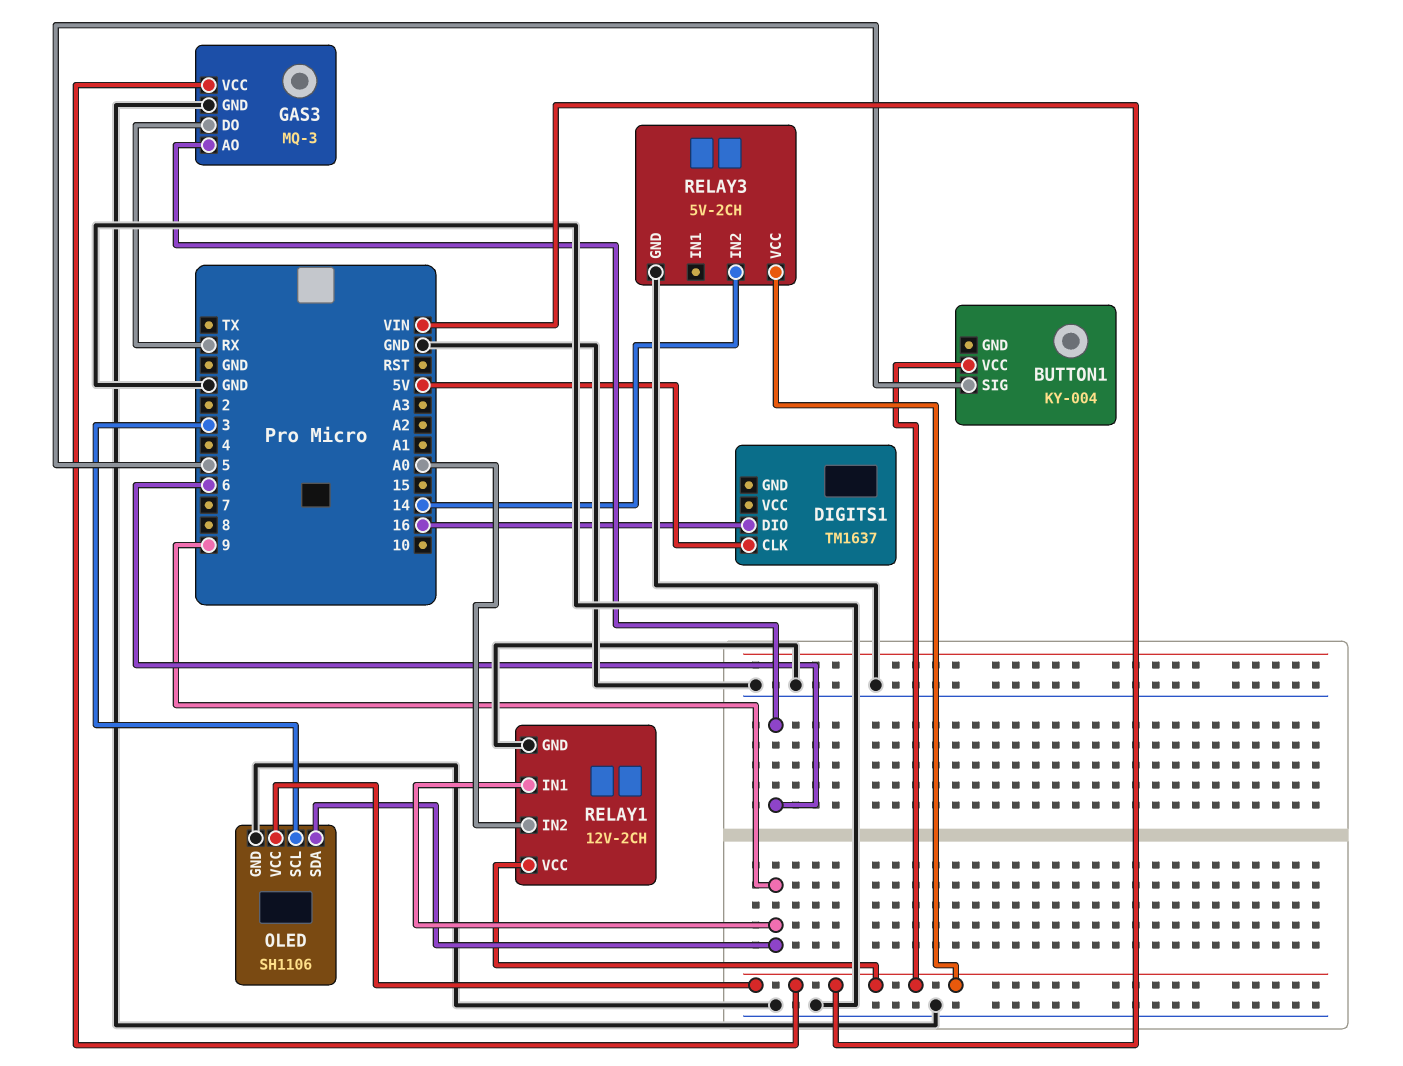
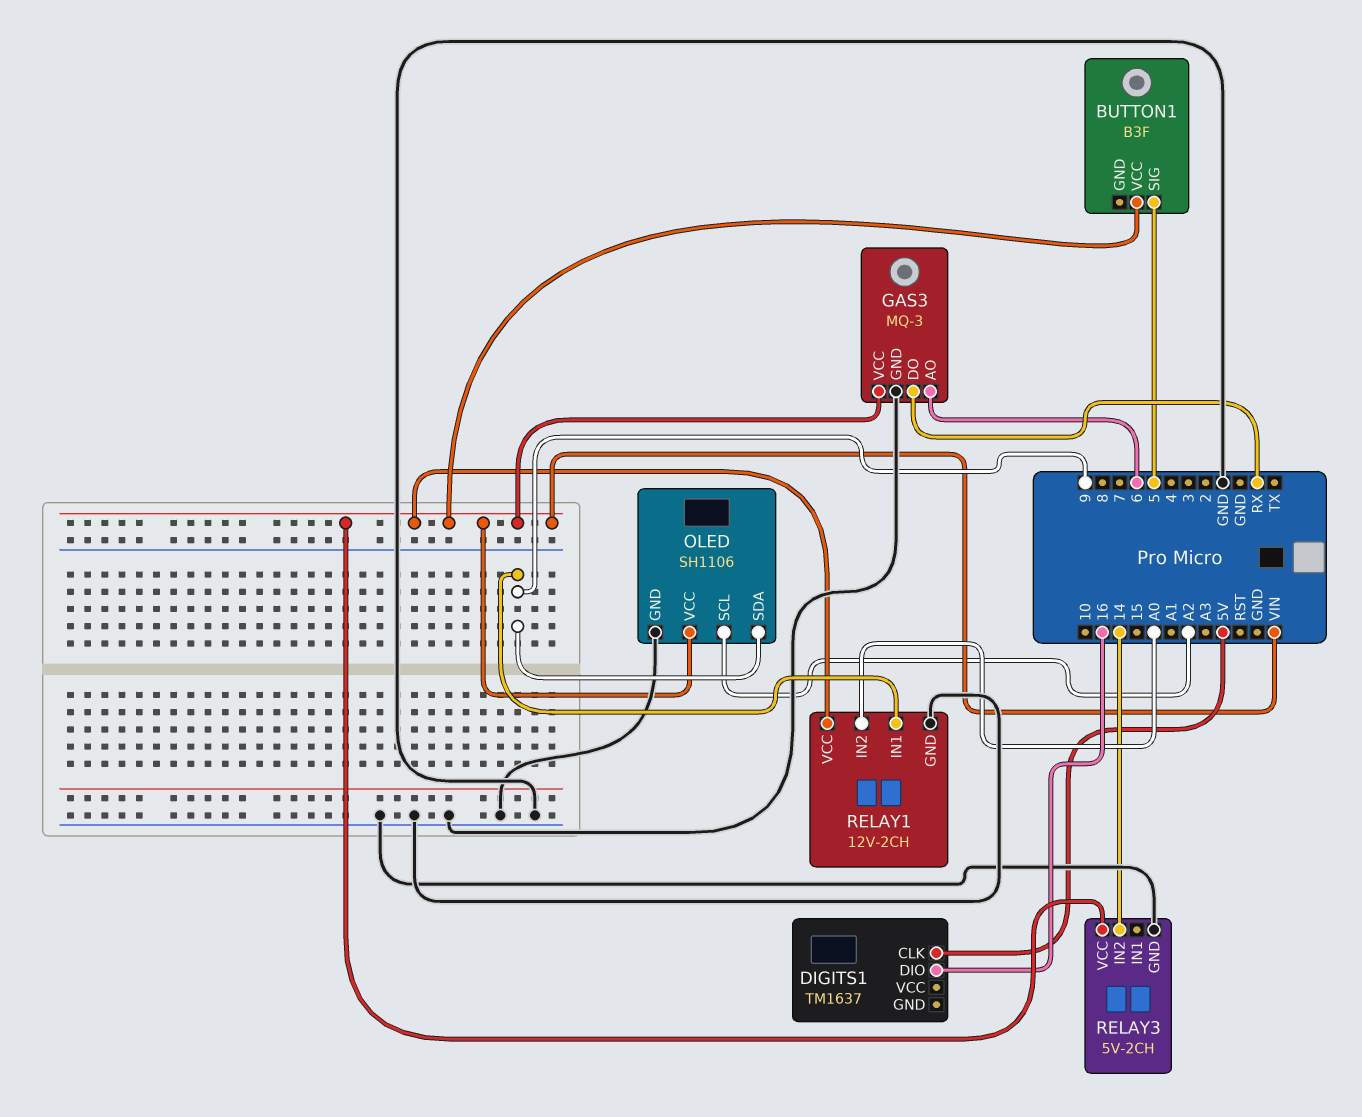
BUTTON1: KY-004 -> B3F
OLED pin SCL: 3 -> A2

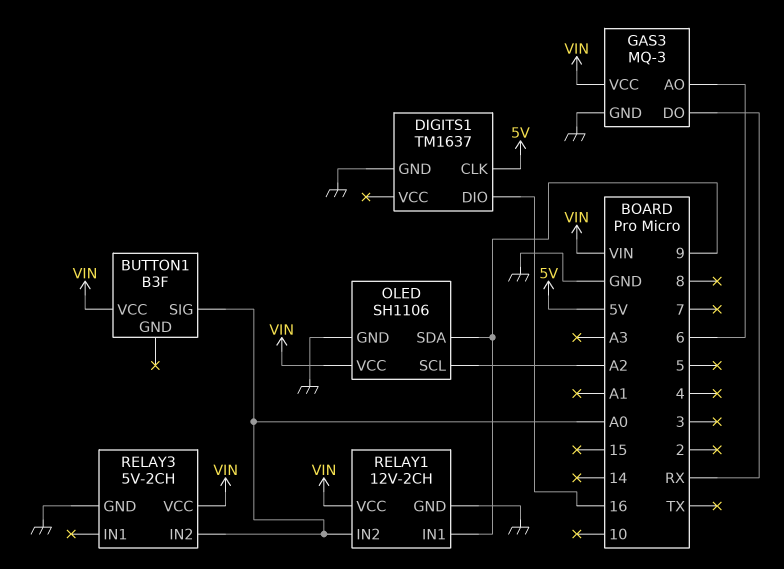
BUTTON1 pin SIG: 5 -> A0
DIGITS1 pin GND: none -> GND
RELAY3 pin IN2: 14 -> A0

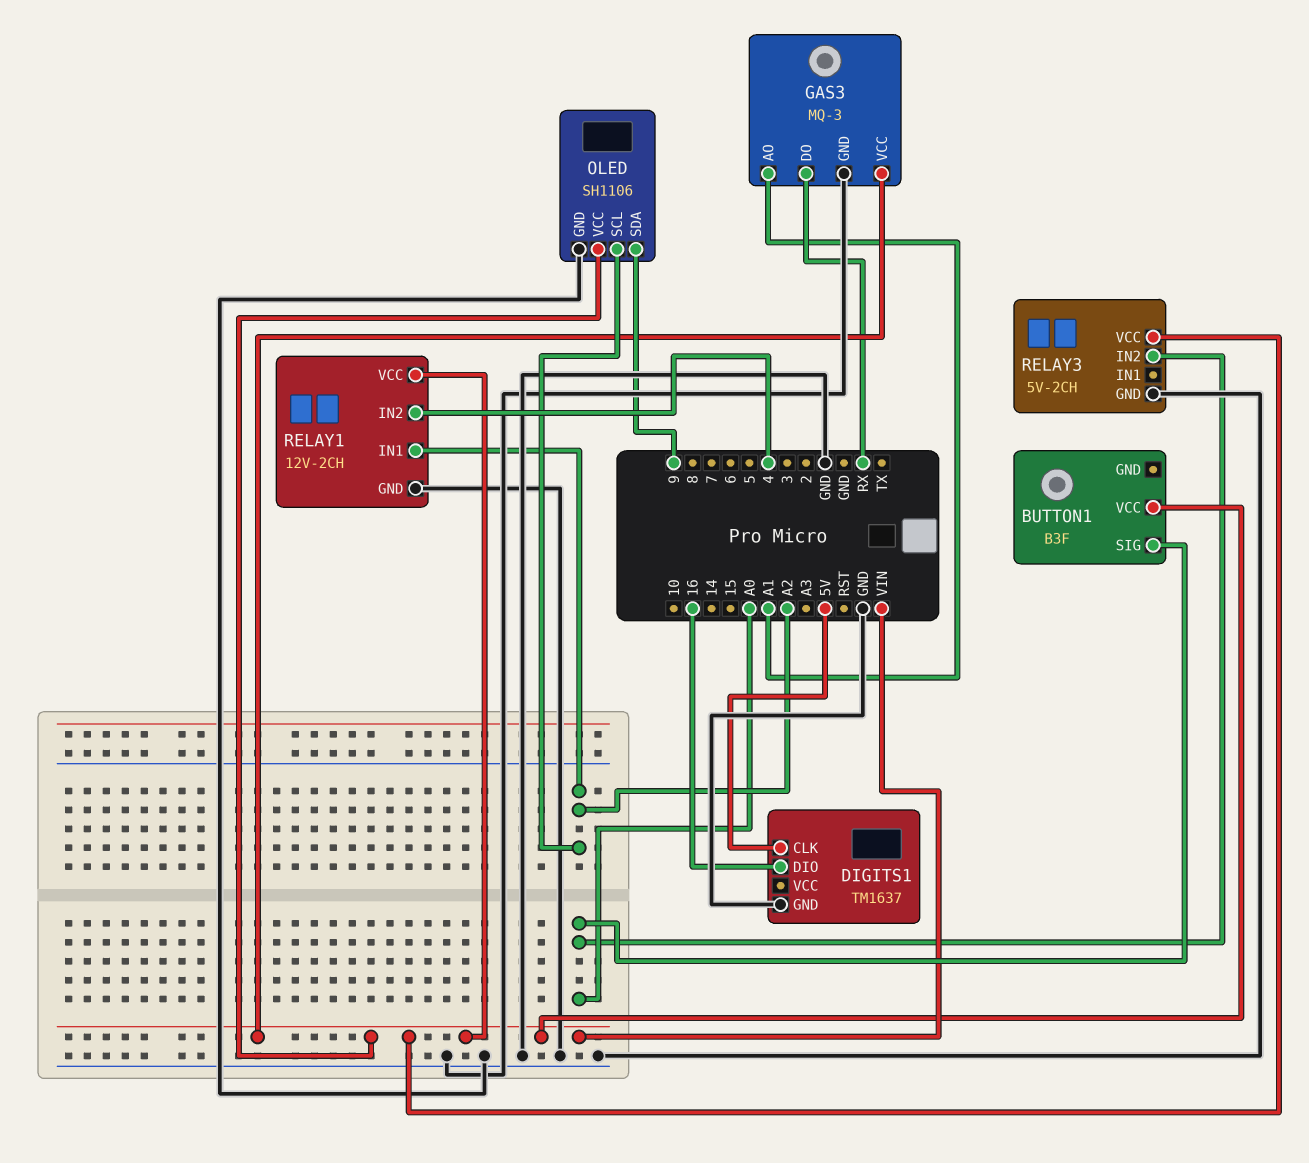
GAS3 pin AO: 6 -> A1
RELAY1 pin IN1: 9 -> A2
RELAY1 pin IN2: A0 -> 4

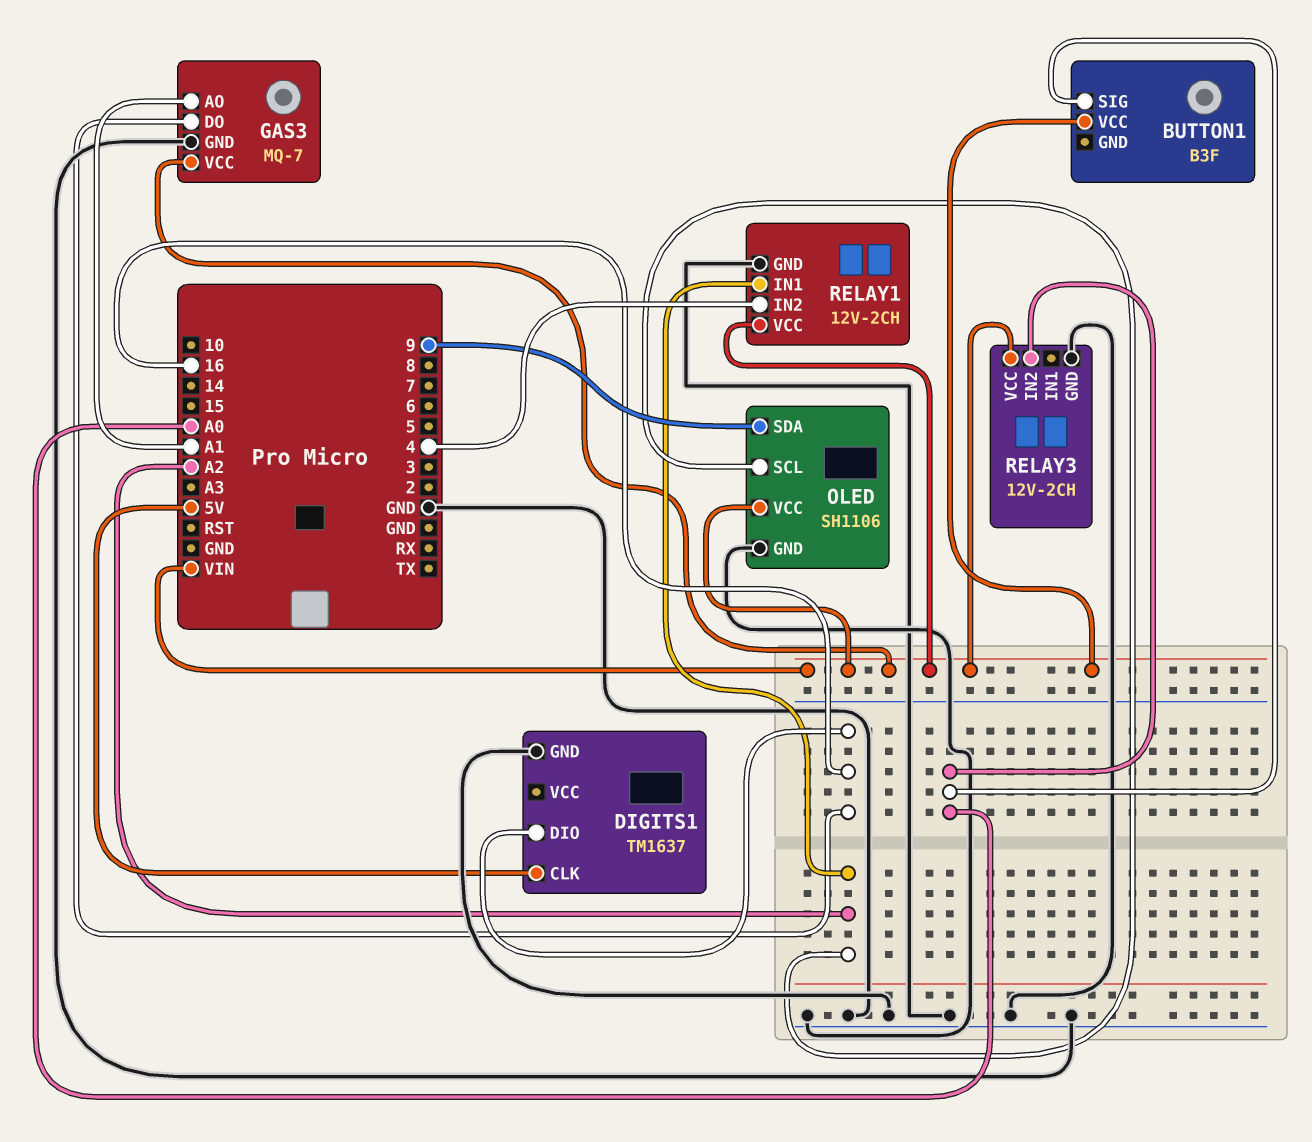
GAS3: MQ-3 -> MQ-7
GAS3 pin DO: RX -> 16
RELAY3: 5V-2CH -> 12V-2CH

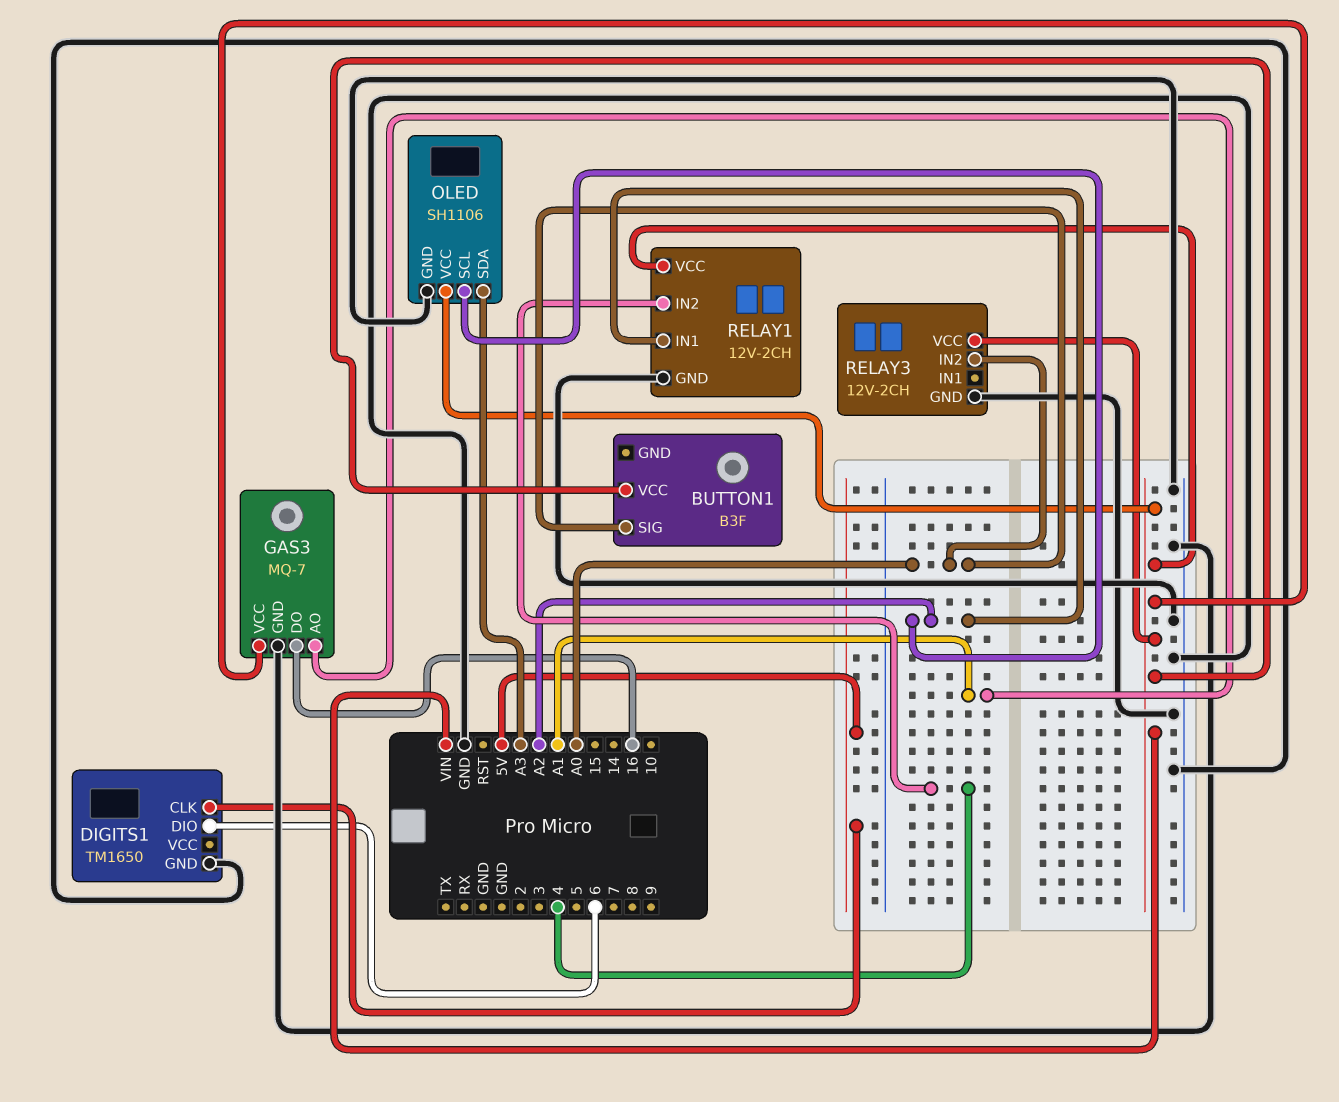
DIGITS1: TM1637 -> TM1650
DIGITS1 pin DIO: 16 -> 6
OLED pin SDA: 9 -> A3

